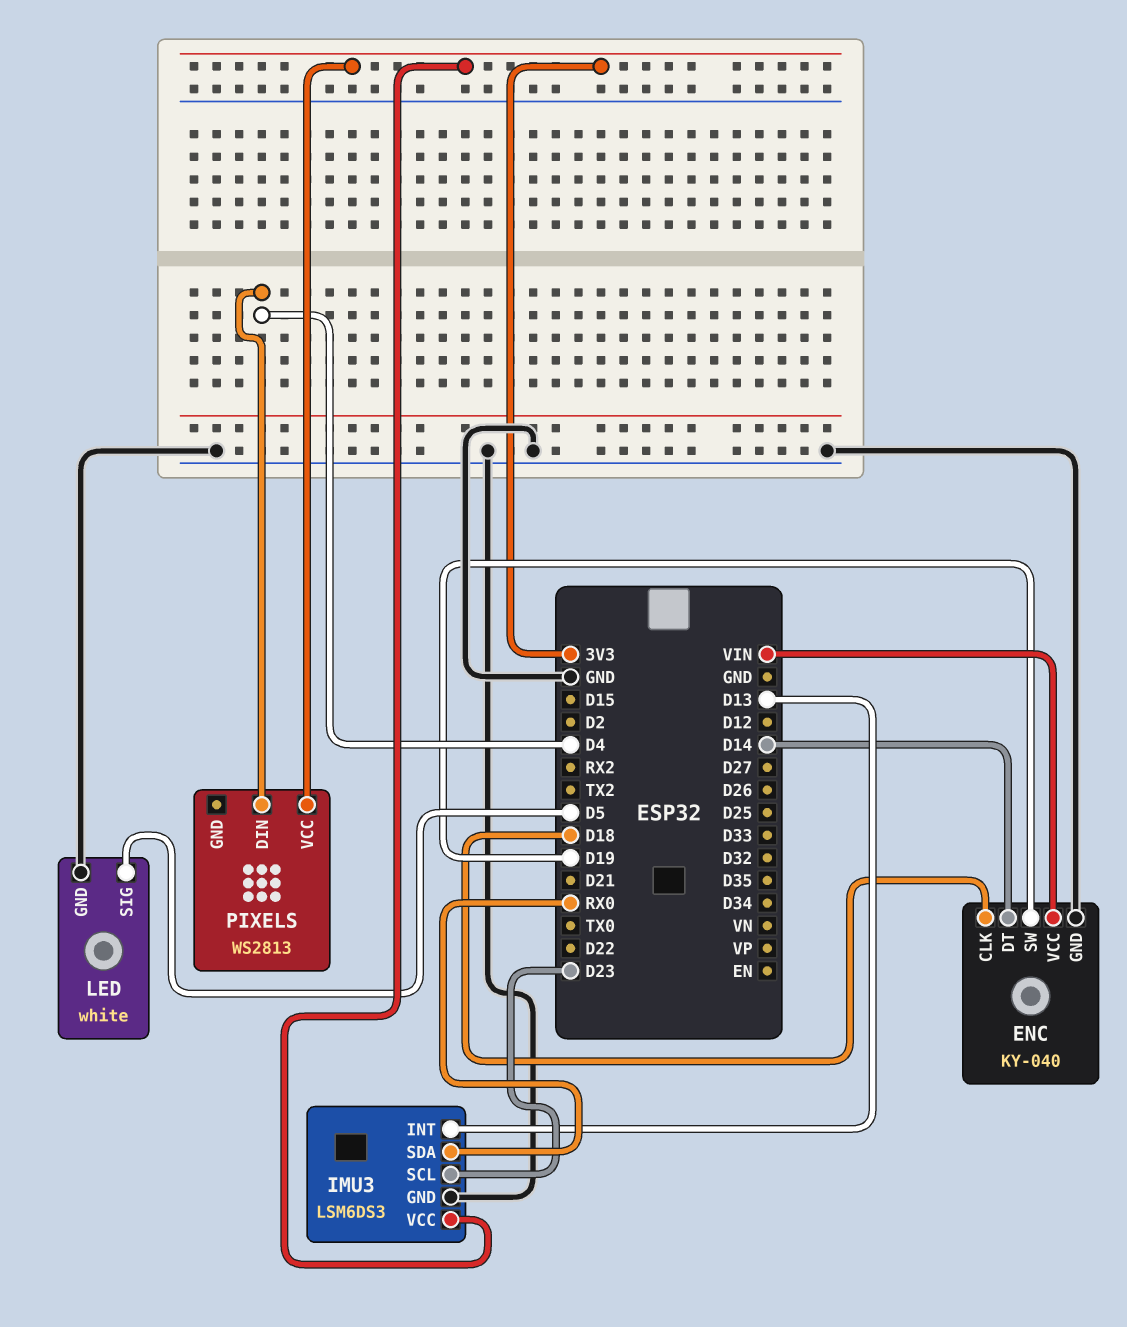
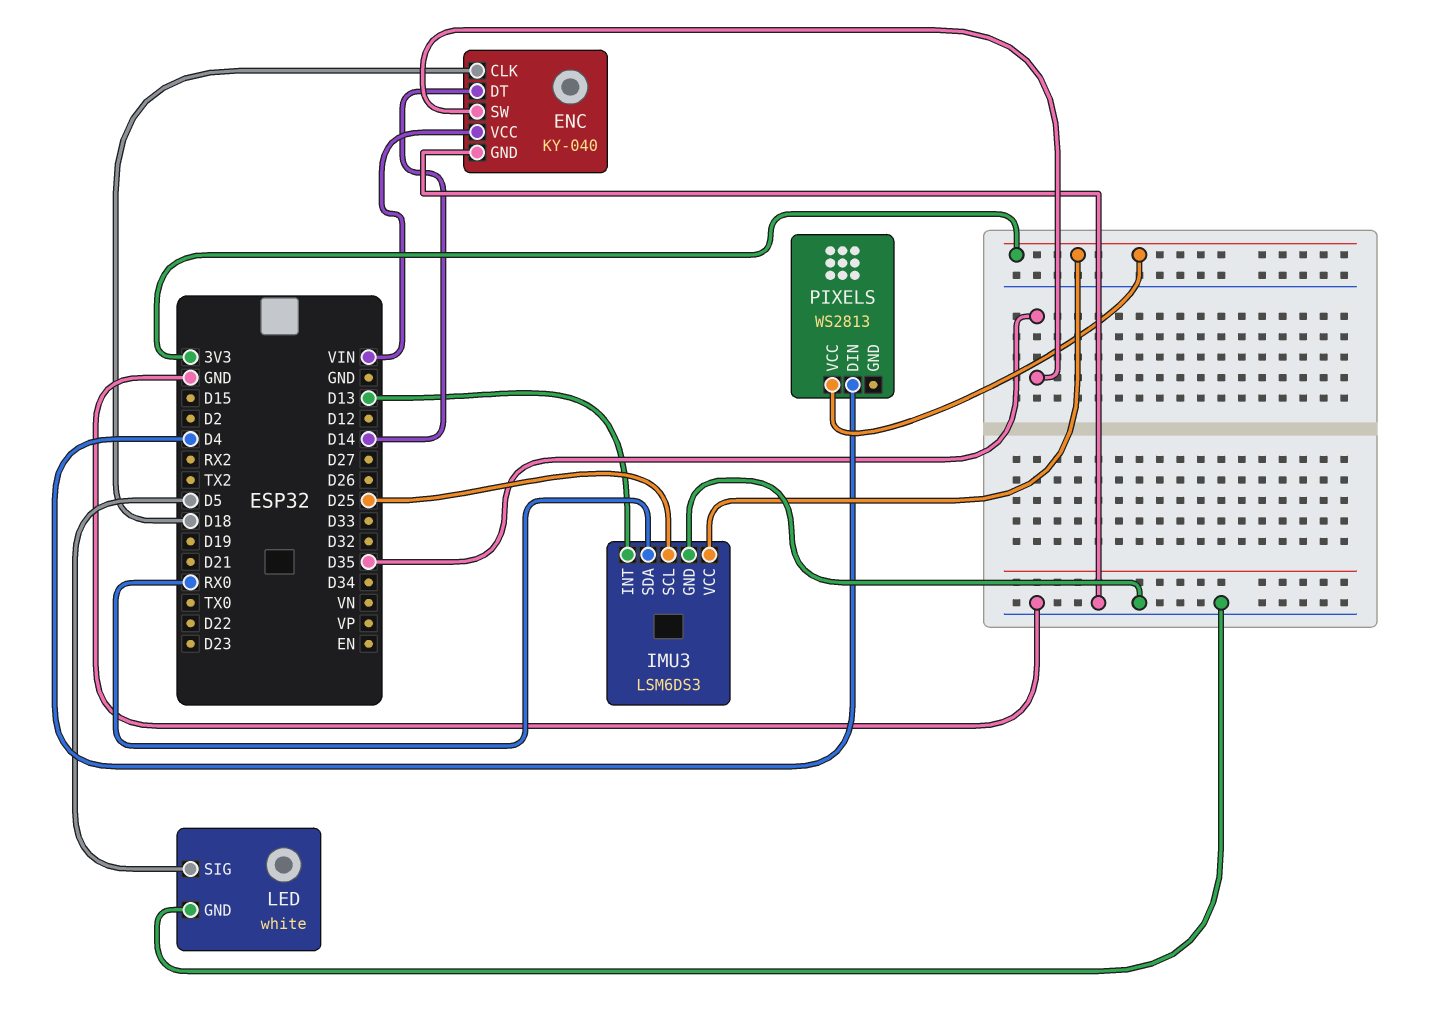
ENC pin SW: D19 -> D35
IMU3 pin SCL: D23 -> D25

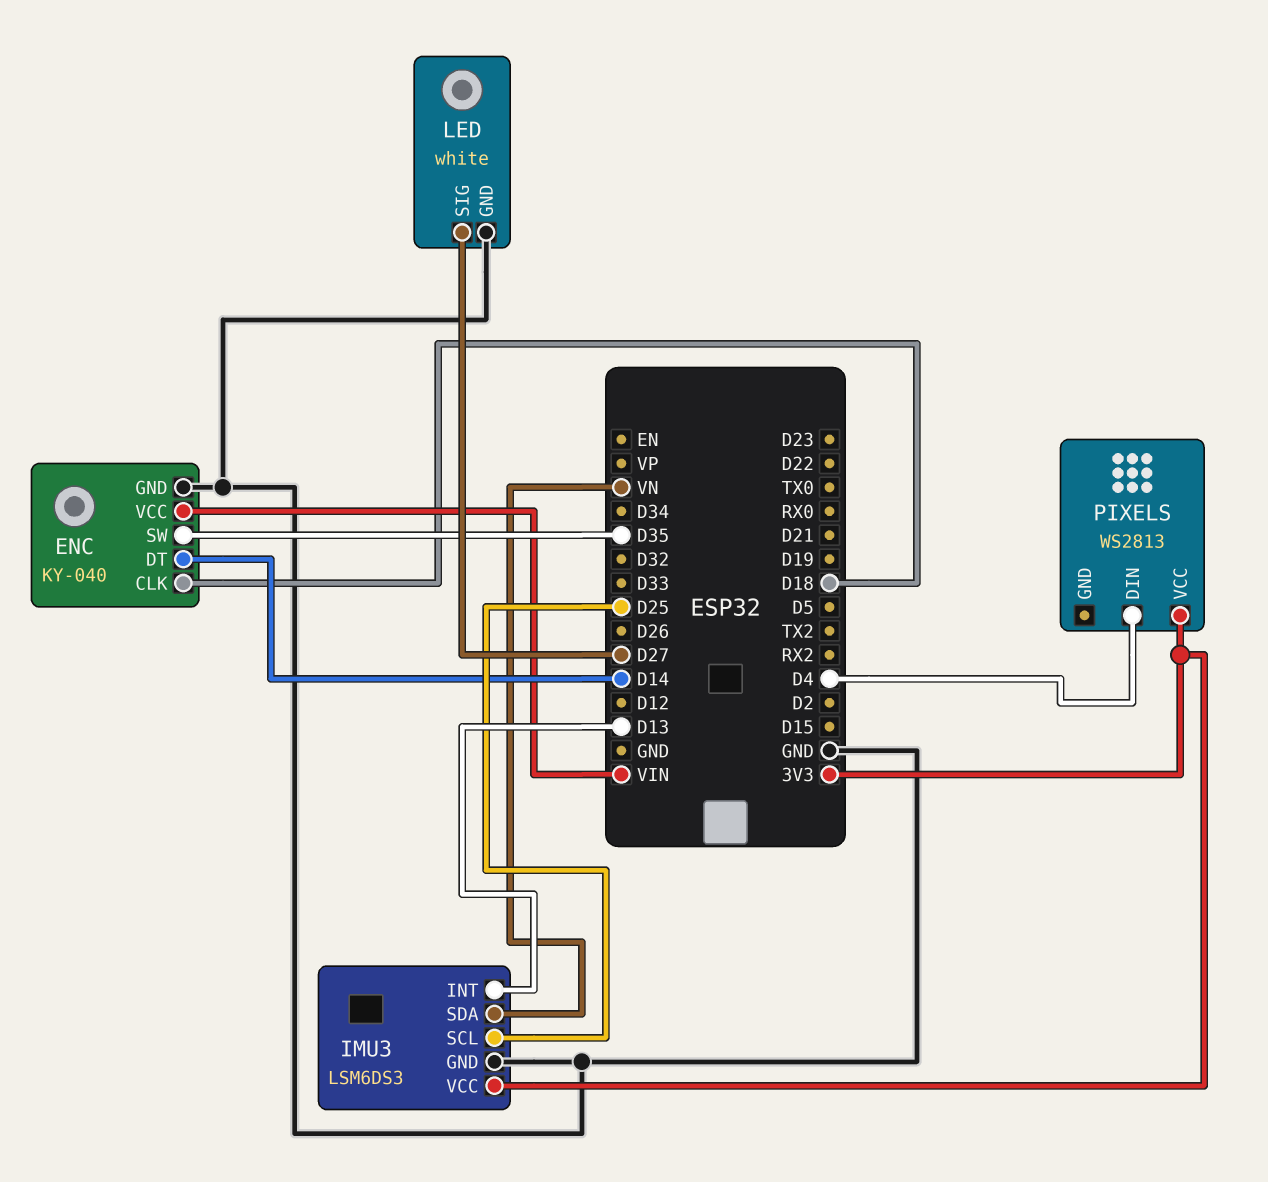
IMU3 pin SDA: RX0 -> VN
LED pin SIG: D5 -> D27

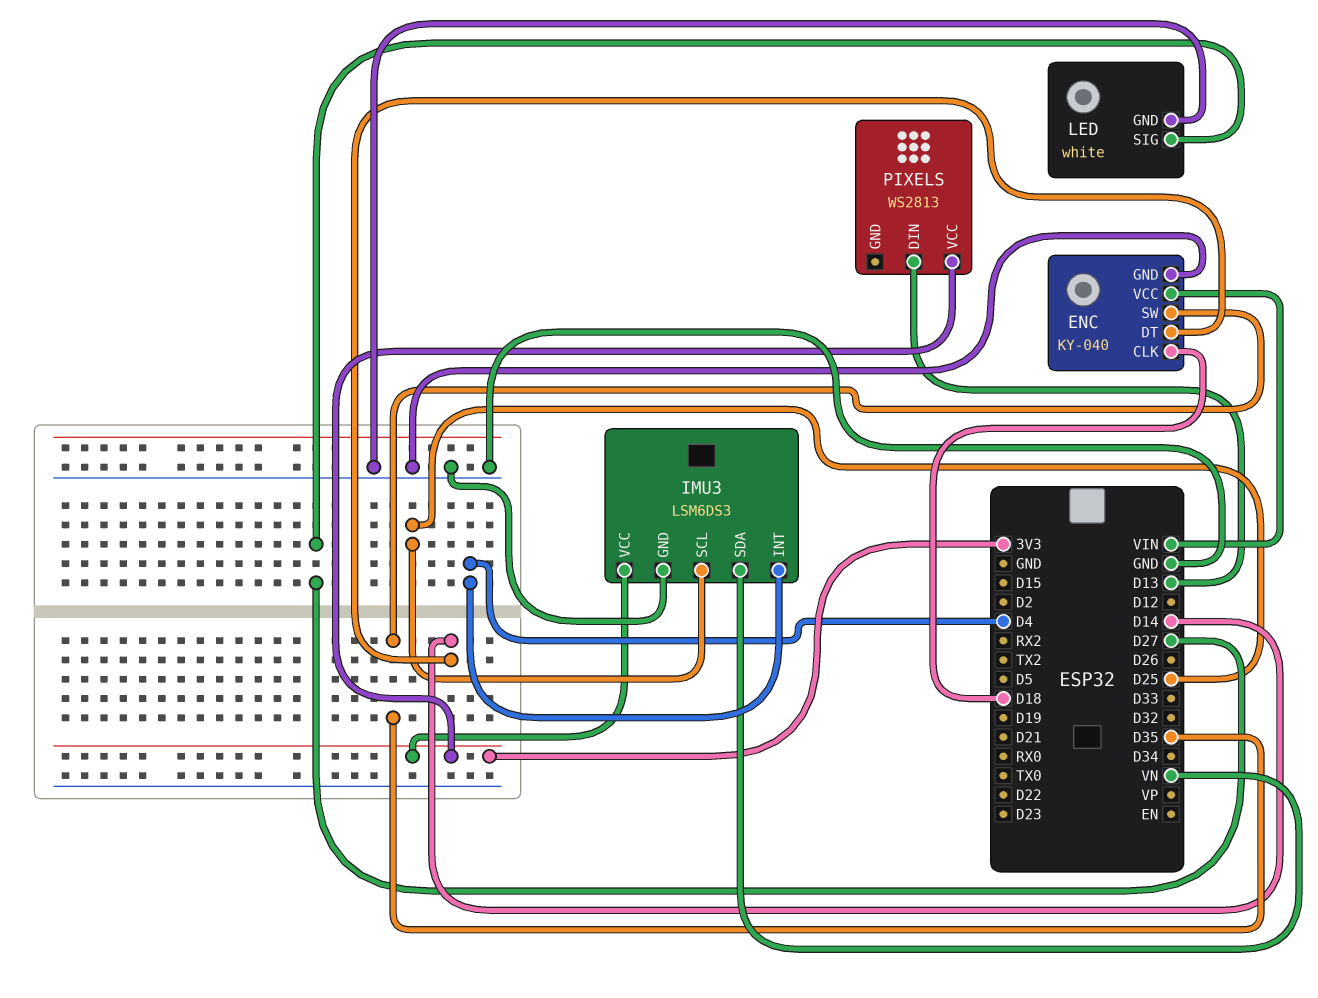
IMU3 pin INT: D13 -> D4
PIXELS pin DIN: D4 -> D13

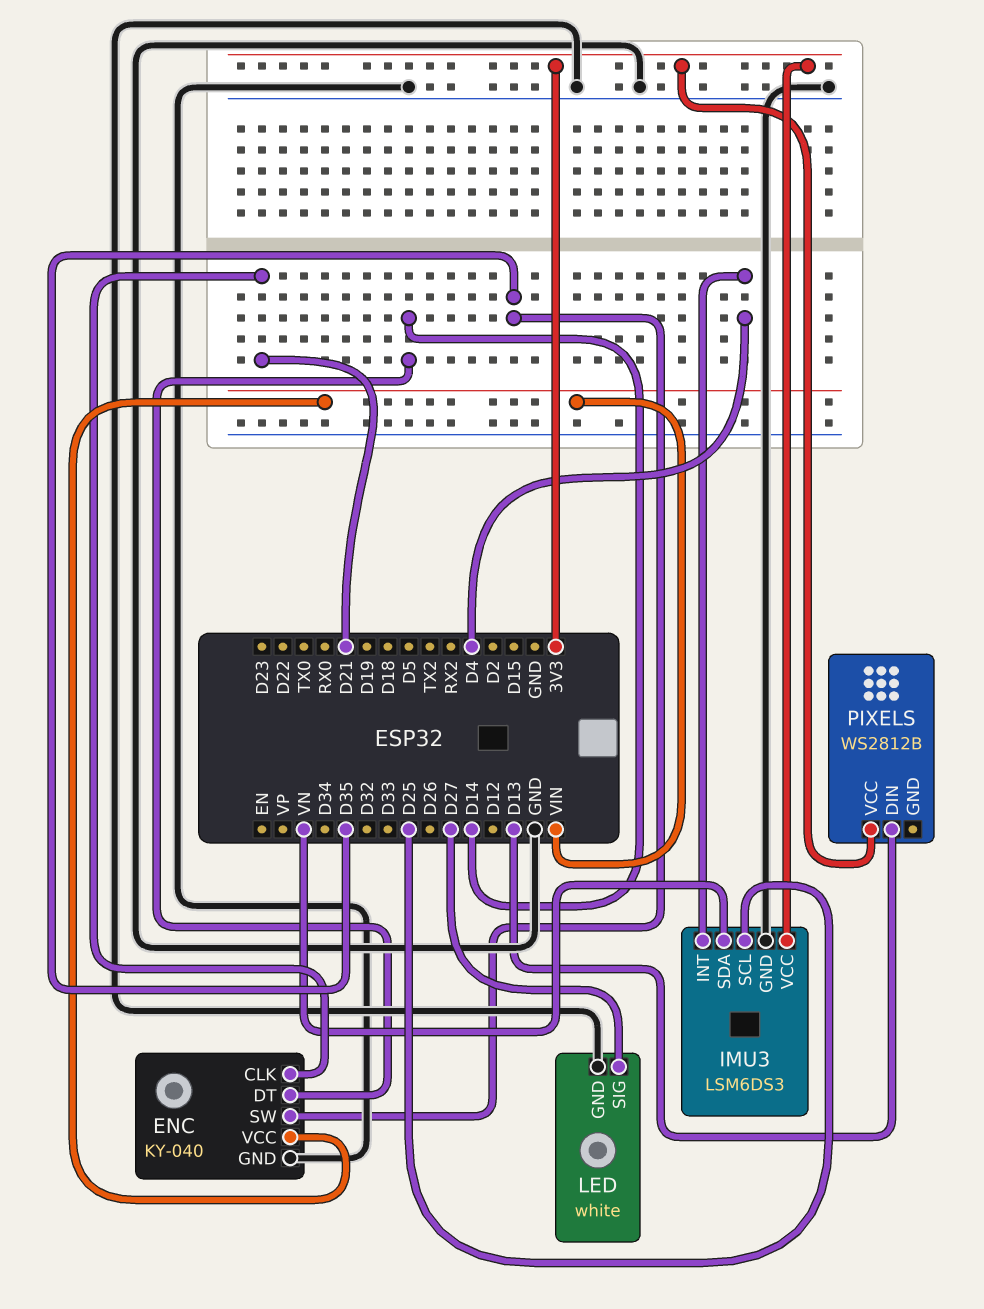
ENC pin CLK: D18 -> D21
PIXELS: WS2813 -> WS2812B

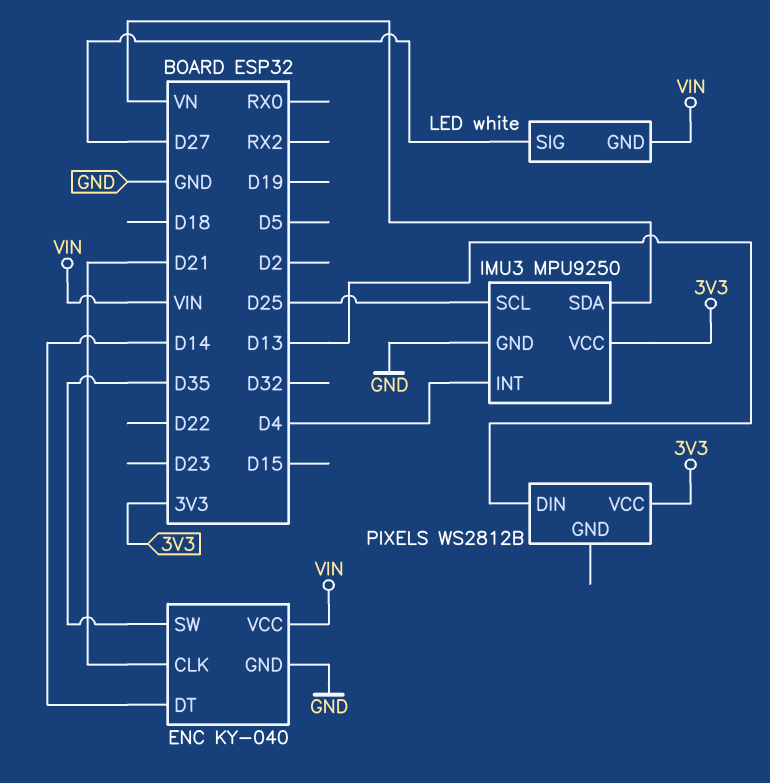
IMU3: LSM6DS3 -> MPU9250
LED pin GND: GND -> VIN

